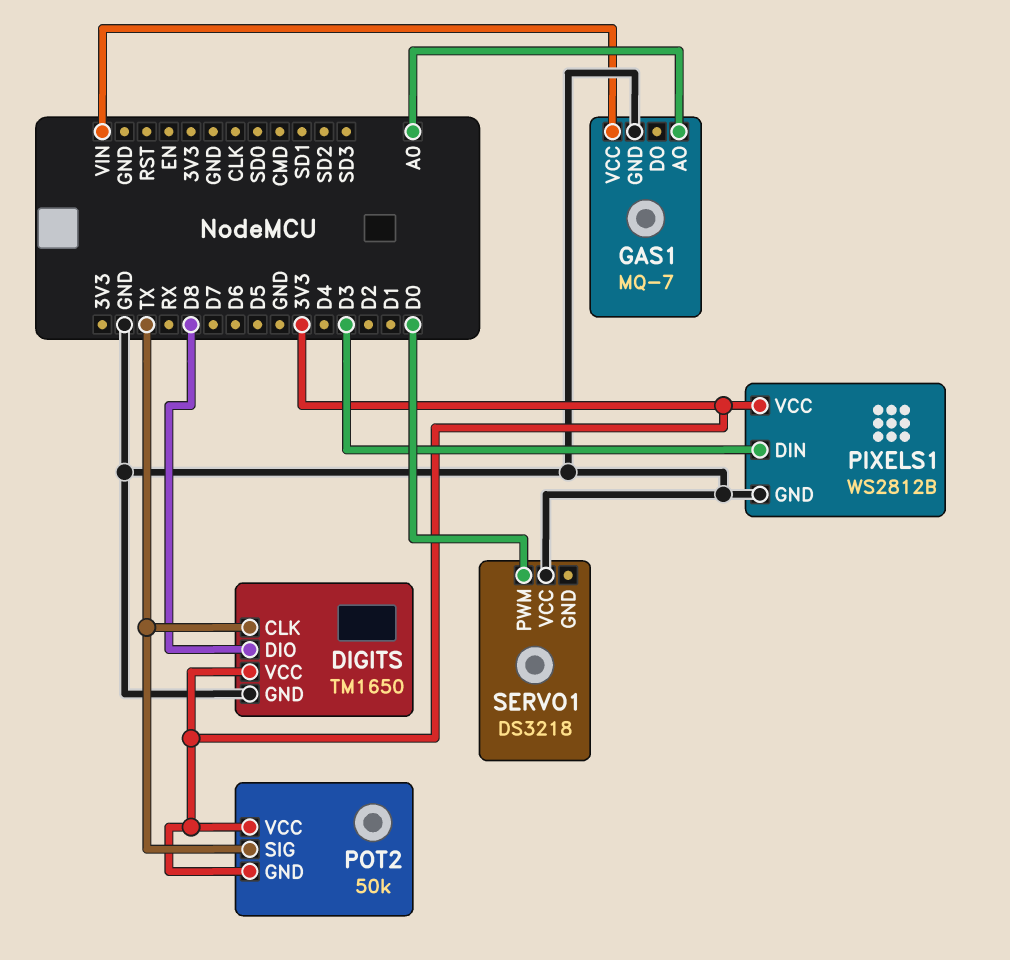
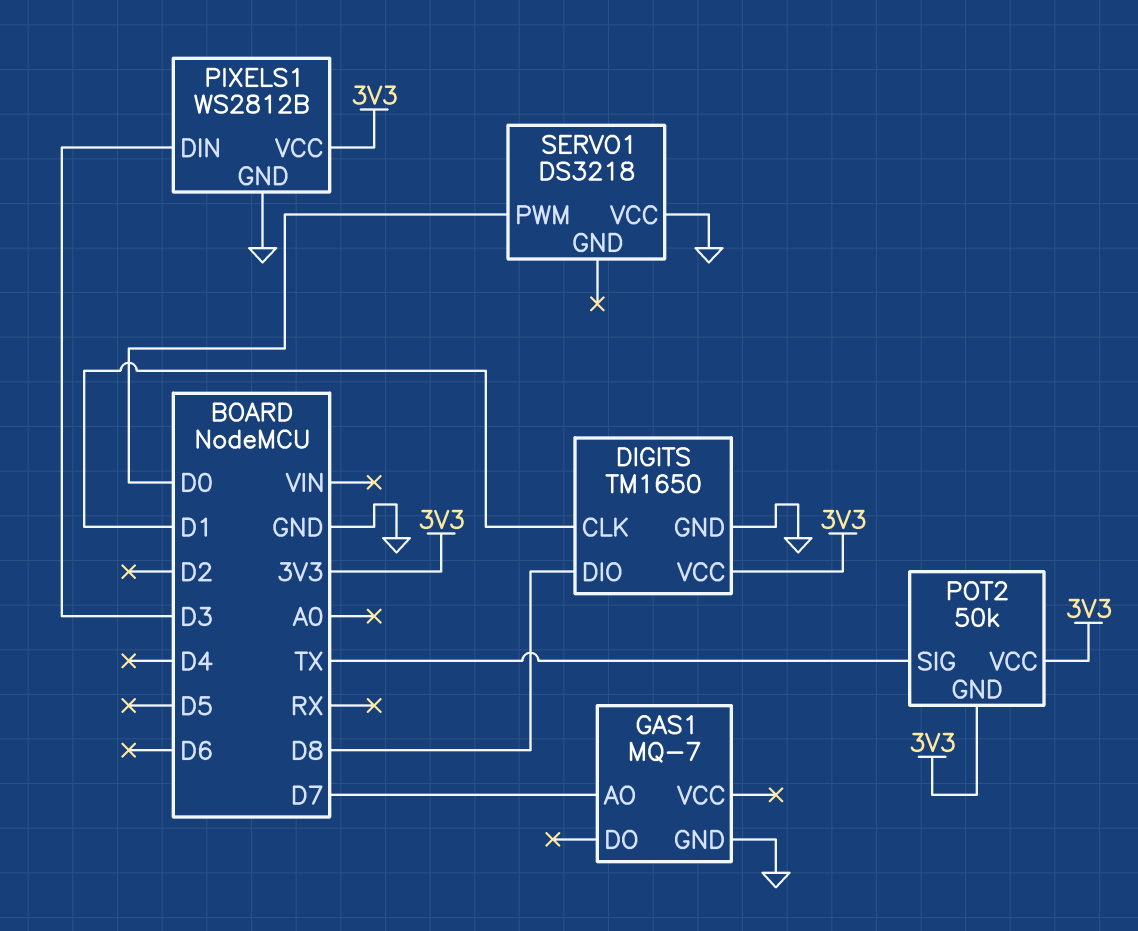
DIGITS pin CLK: TX -> D1
GAS1 pin AO: A0 -> D7
GAS1 pin VCC: VIN -> none

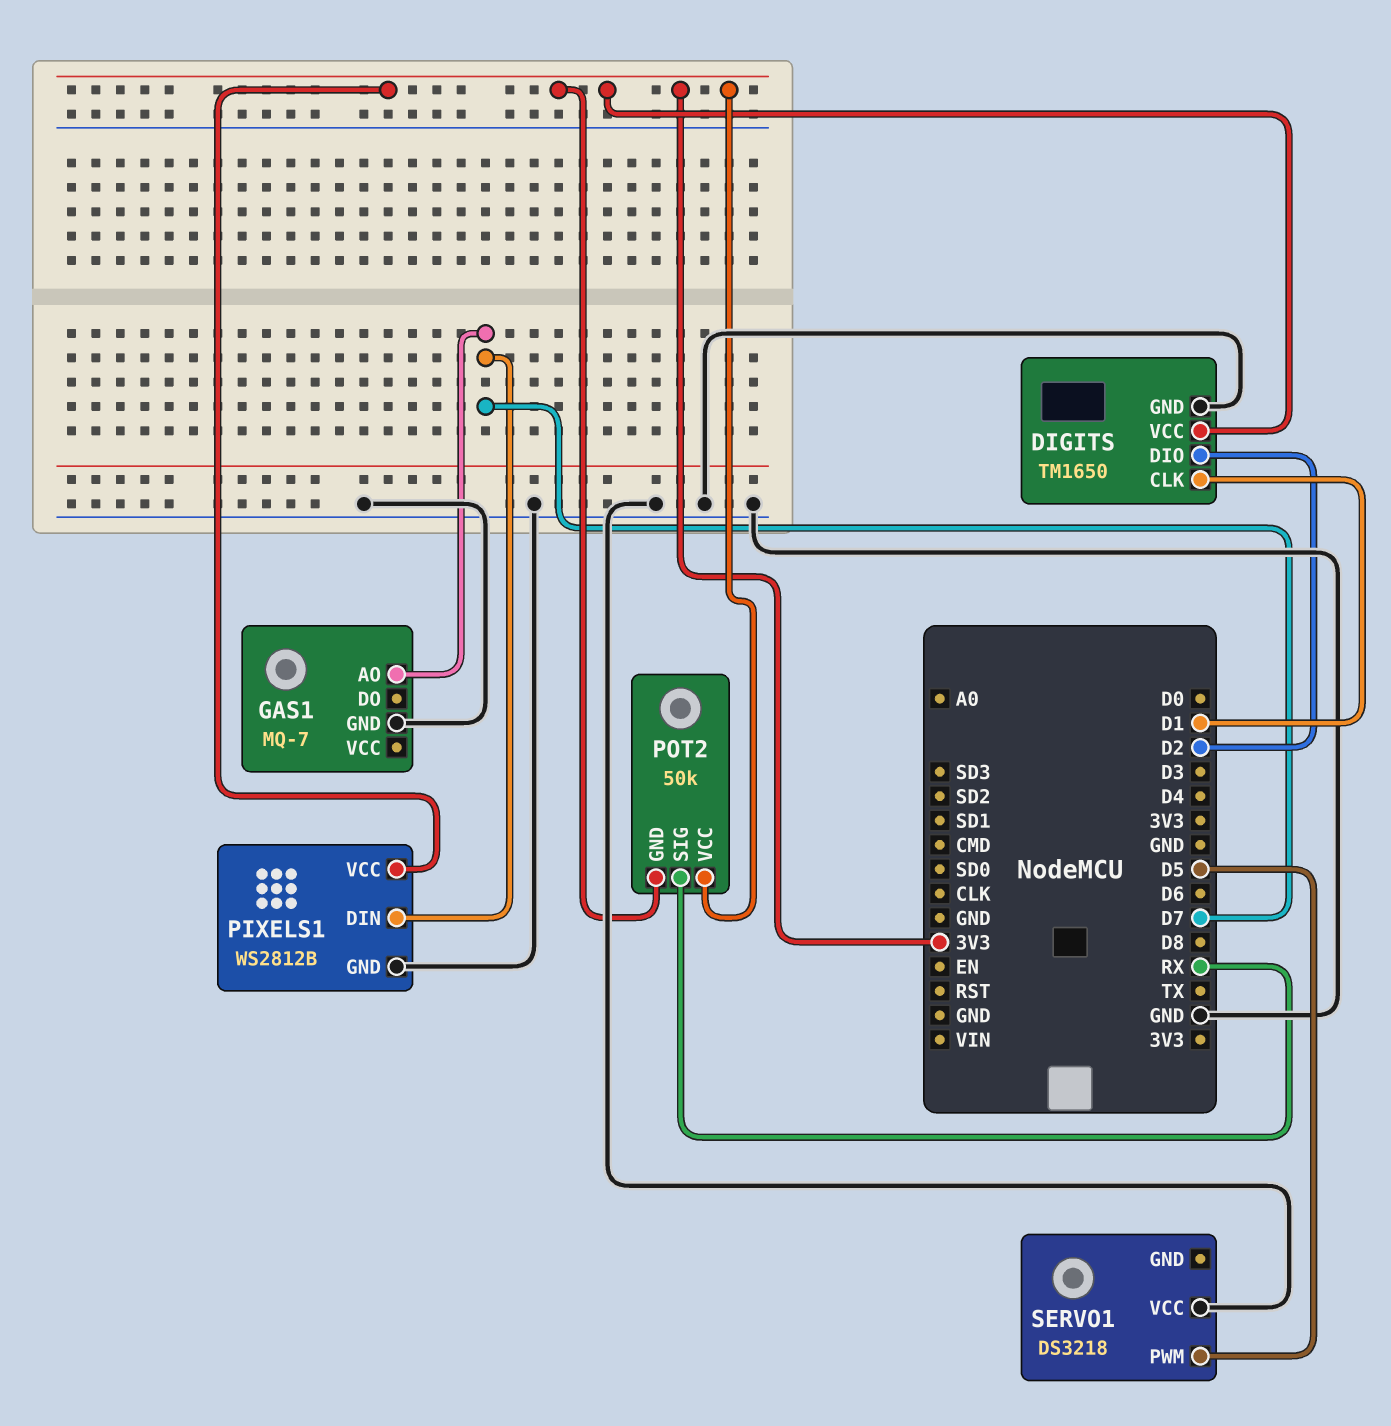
DIGITS pin DIO: D8 -> D2
PIXELS1 pin DIN: D3 -> D7
POT2 pin SIG: TX -> RX
SERVO1 pin PWM: D0 -> D5

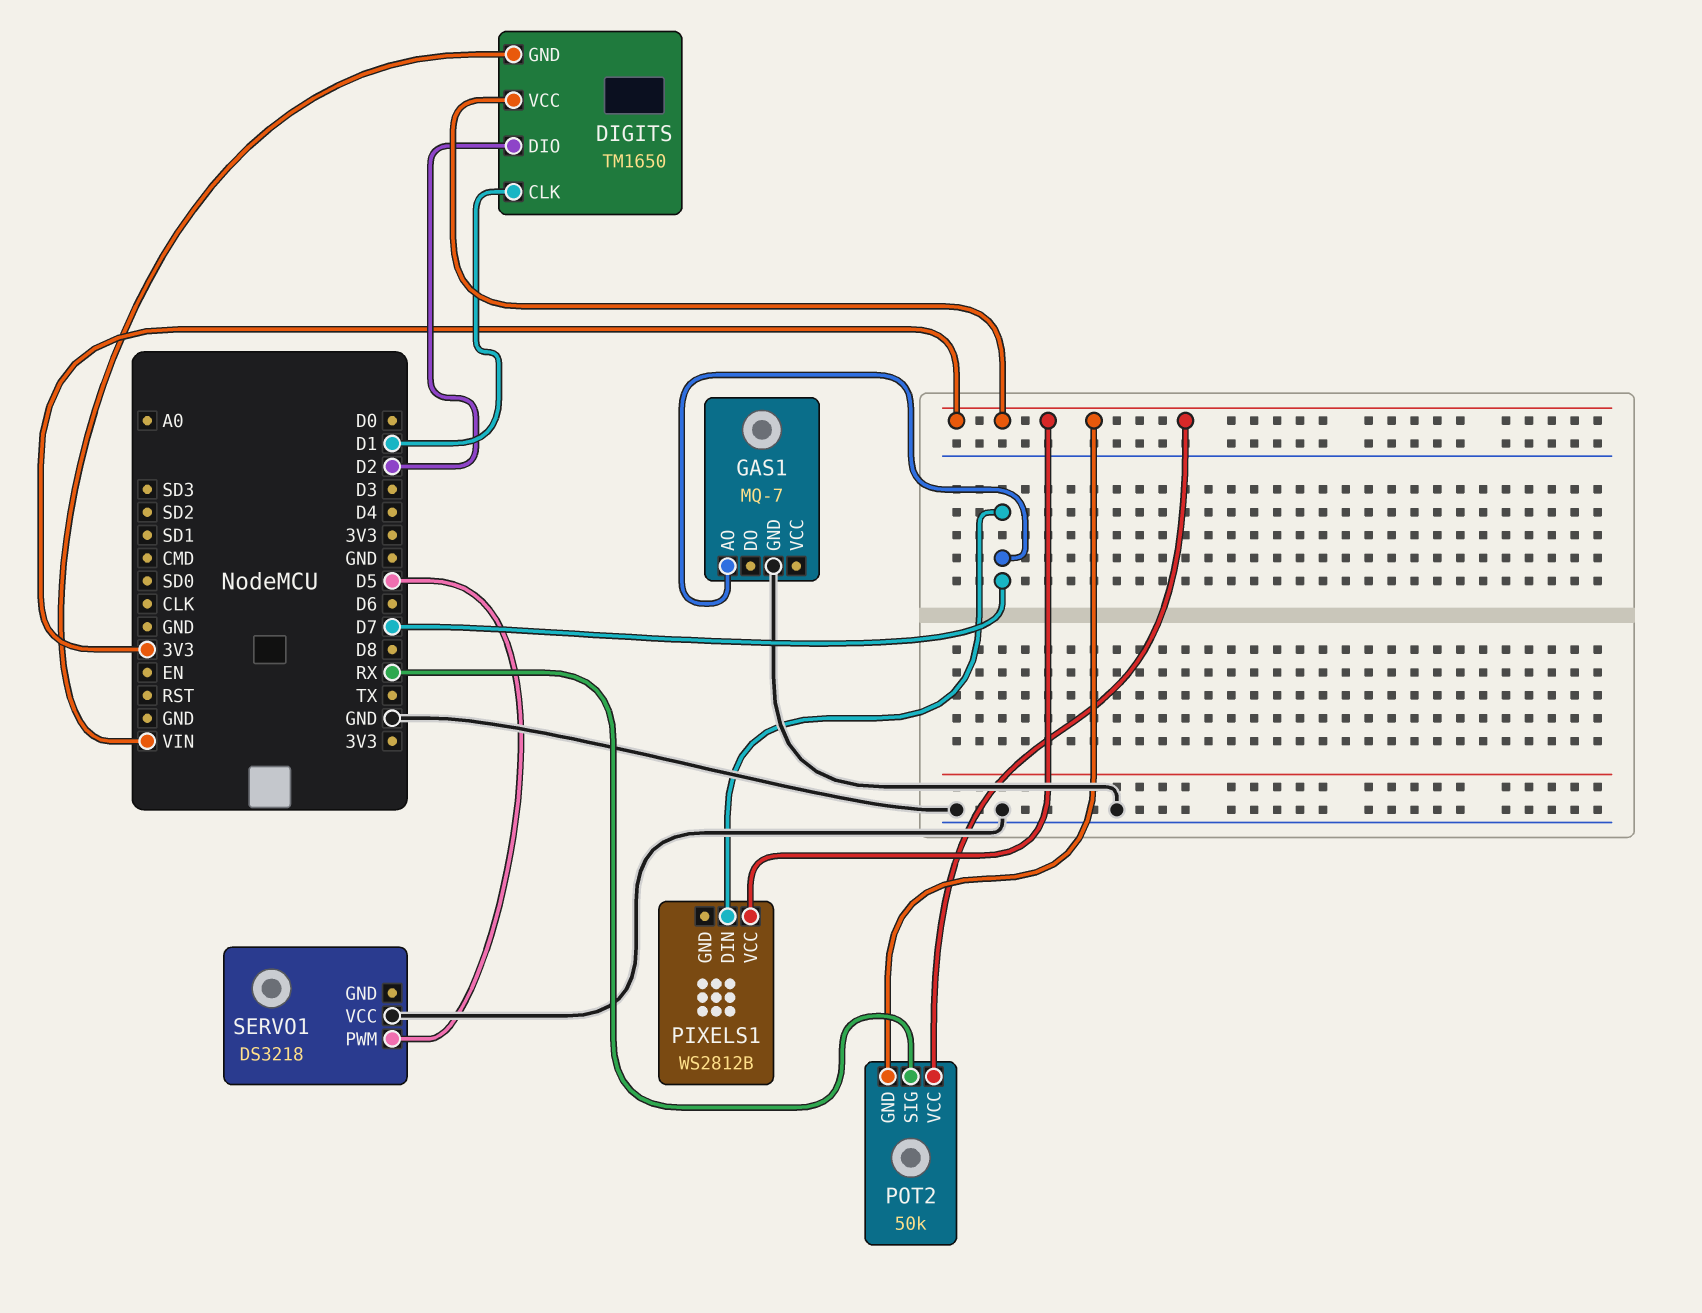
DIGITS pin GND: GND -> VIN
PIXELS1 pin GND: GND -> none

